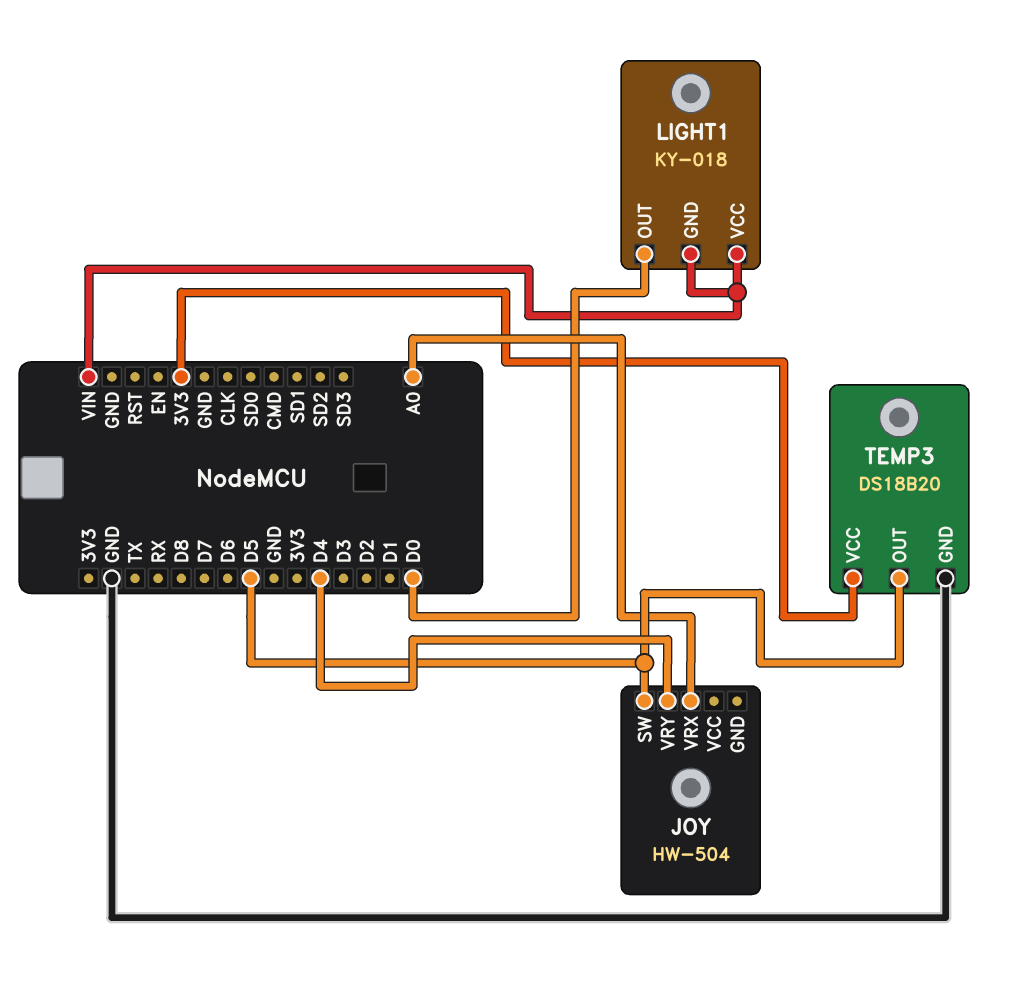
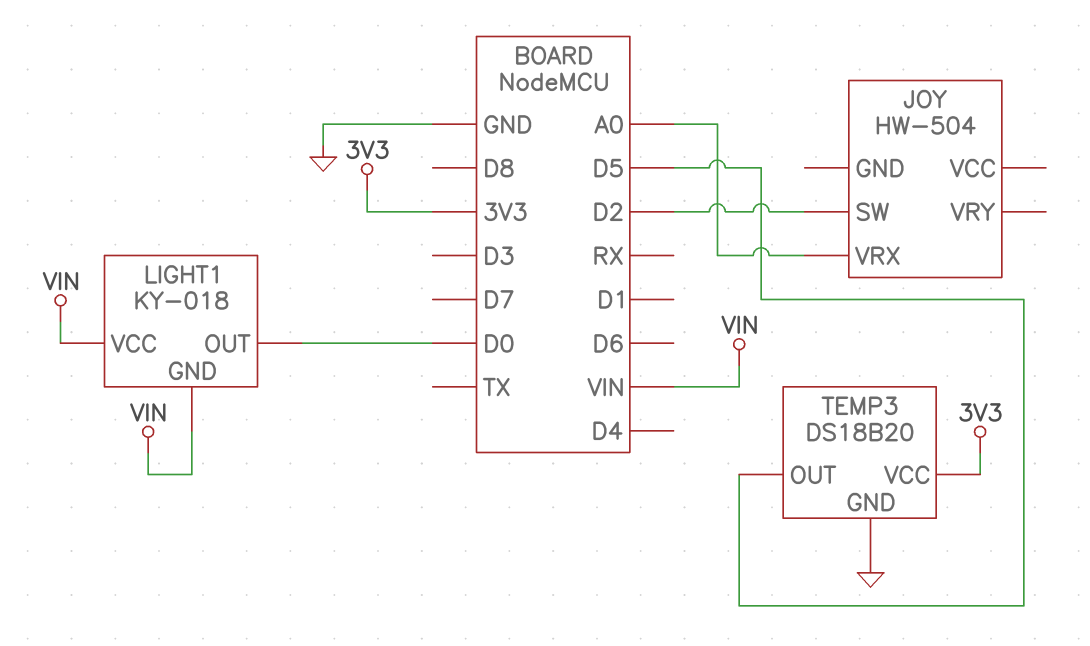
JOY pin SW: D5 -> D2
JOY pin VRY: D4 -> none

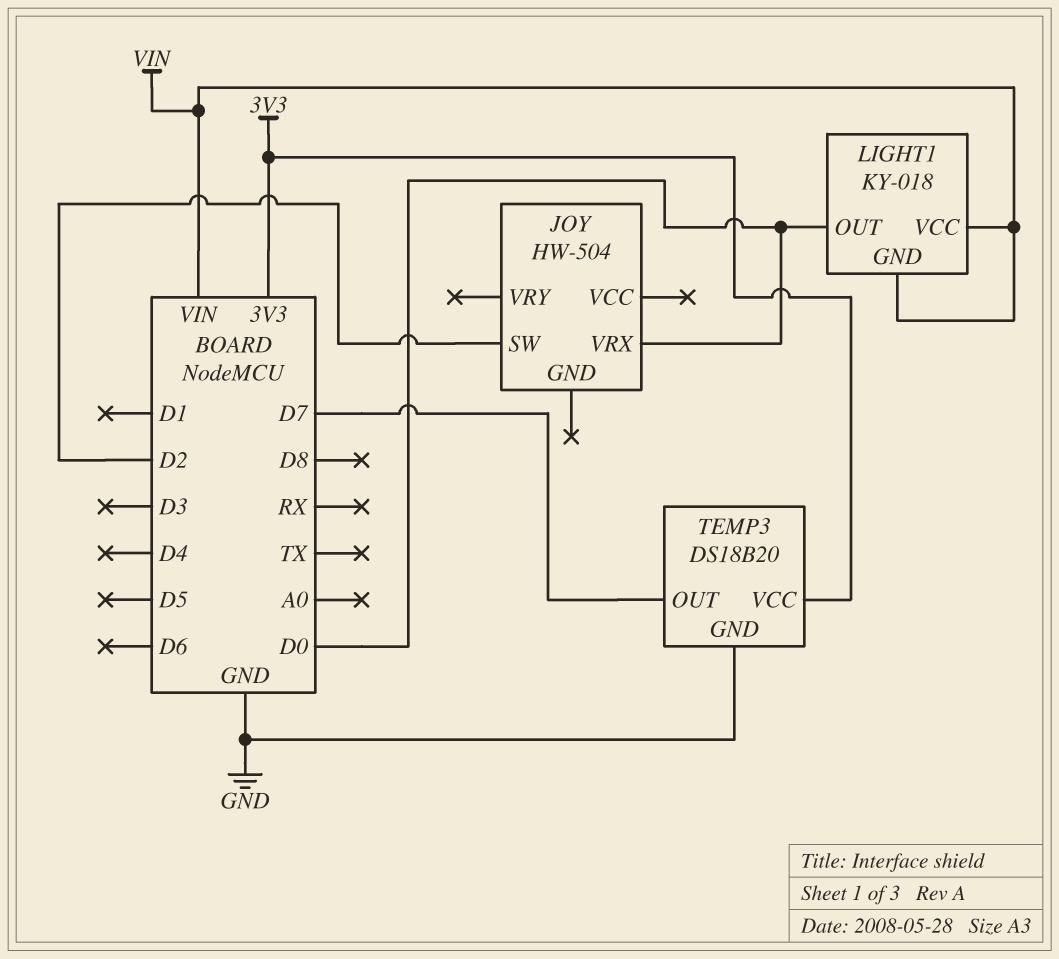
JOY pin VRX: A0 -> D0
TEMP3 pin OUT: D5 -> D7

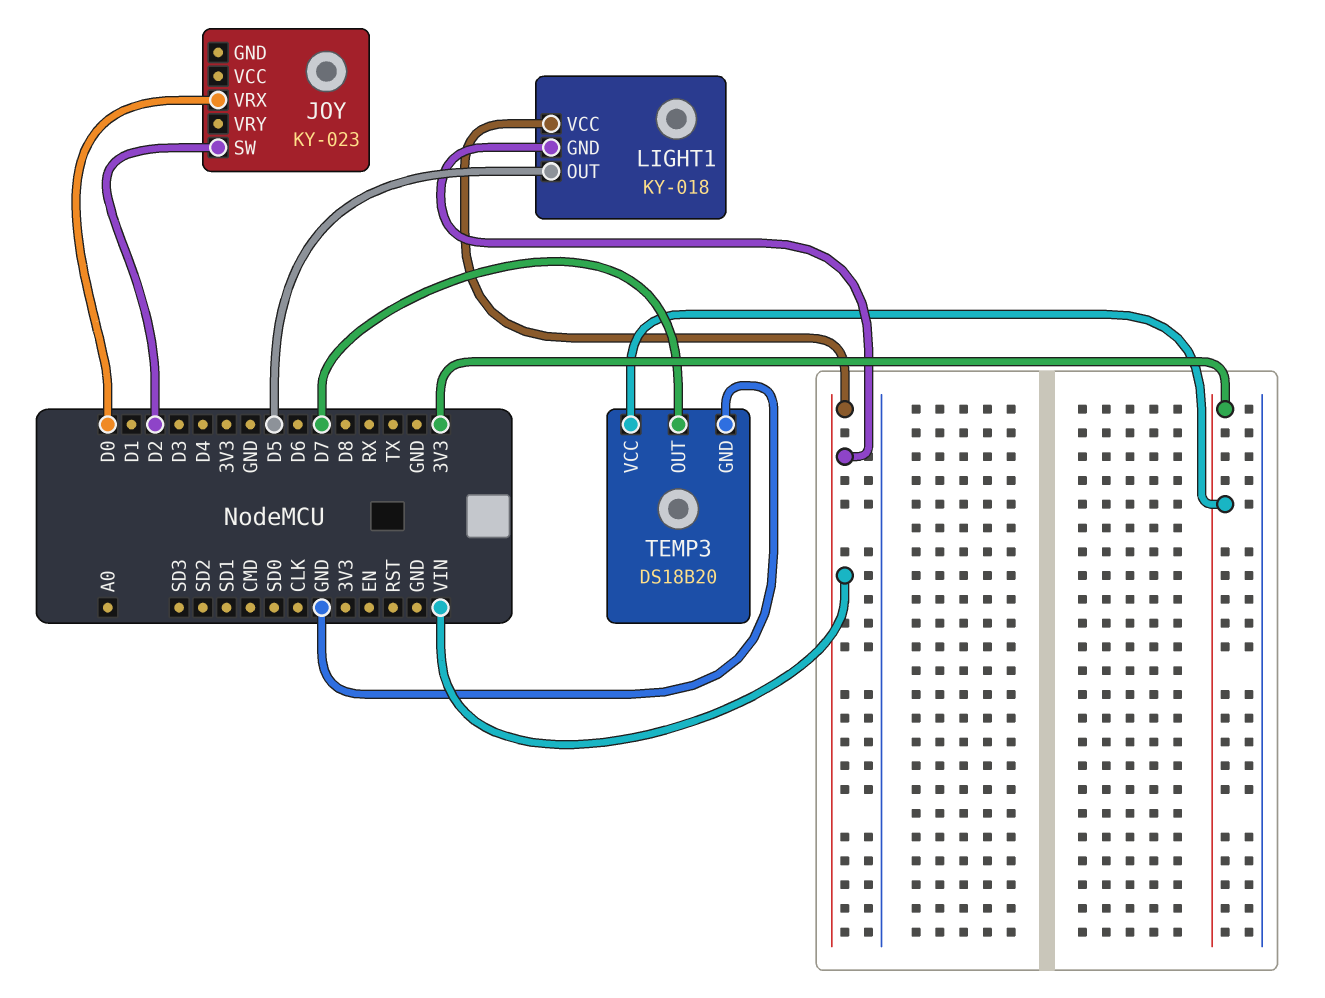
JOY: HW-504 -> KY-023
LIGHT1 pin OUT: D0 -> D5

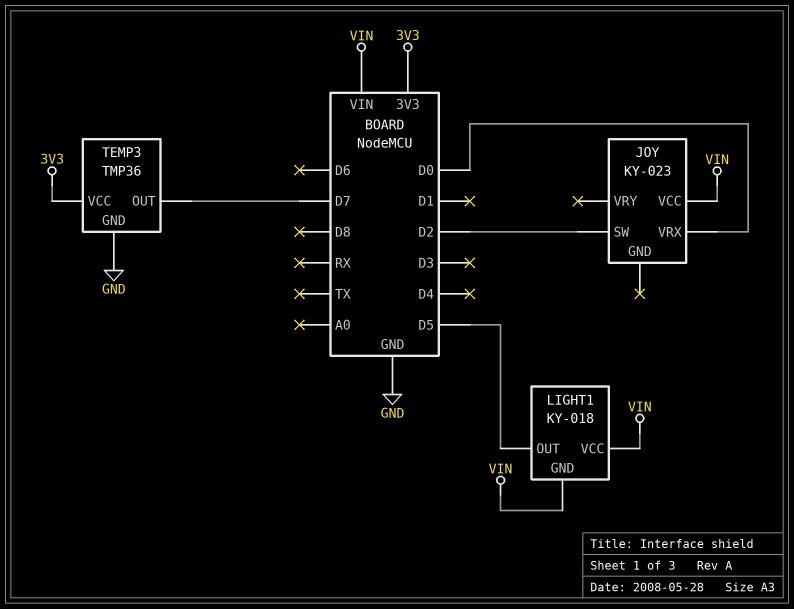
JOY pin VCC: none -> VIN
TEMP3: DS18B20 -> TMP36

